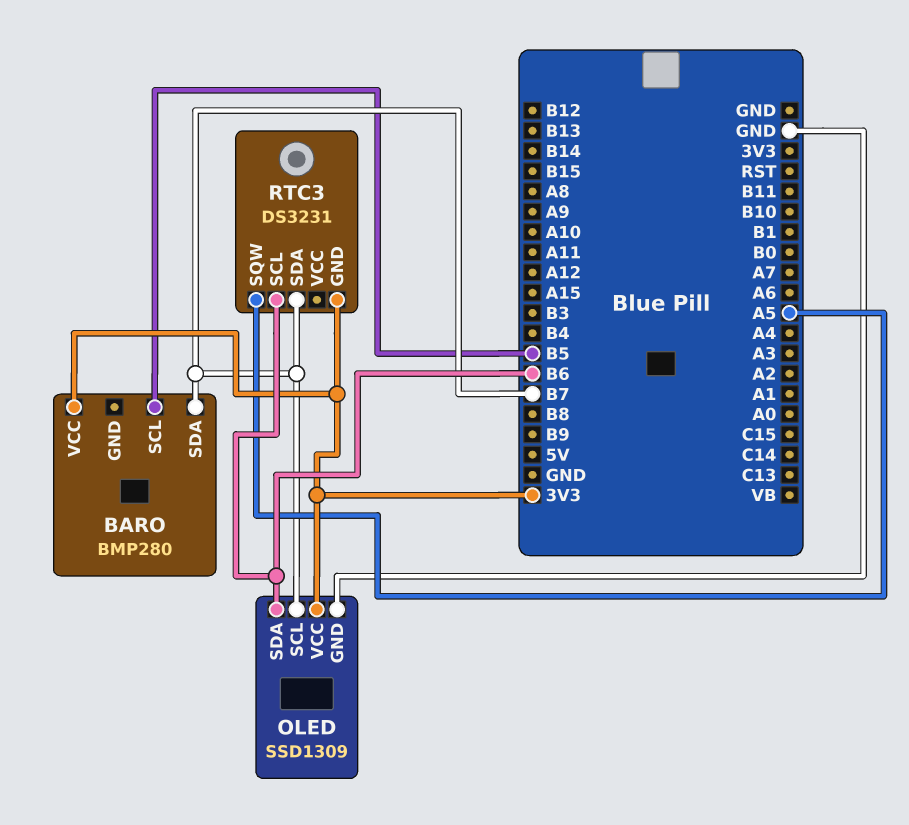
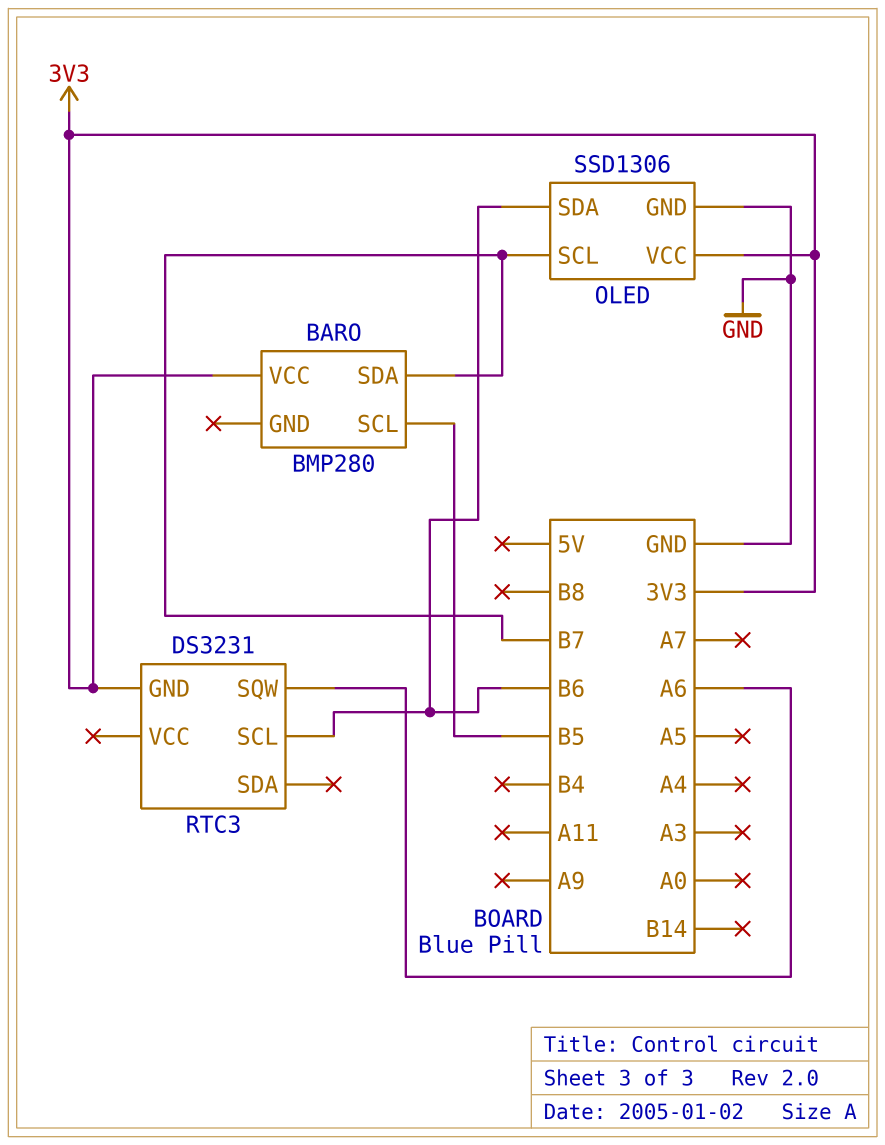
OLED: SSD1309 -> SSD1306
RTC3 pin SDA: B7 -> none
RTC3 pin SQW: A5 -> A6

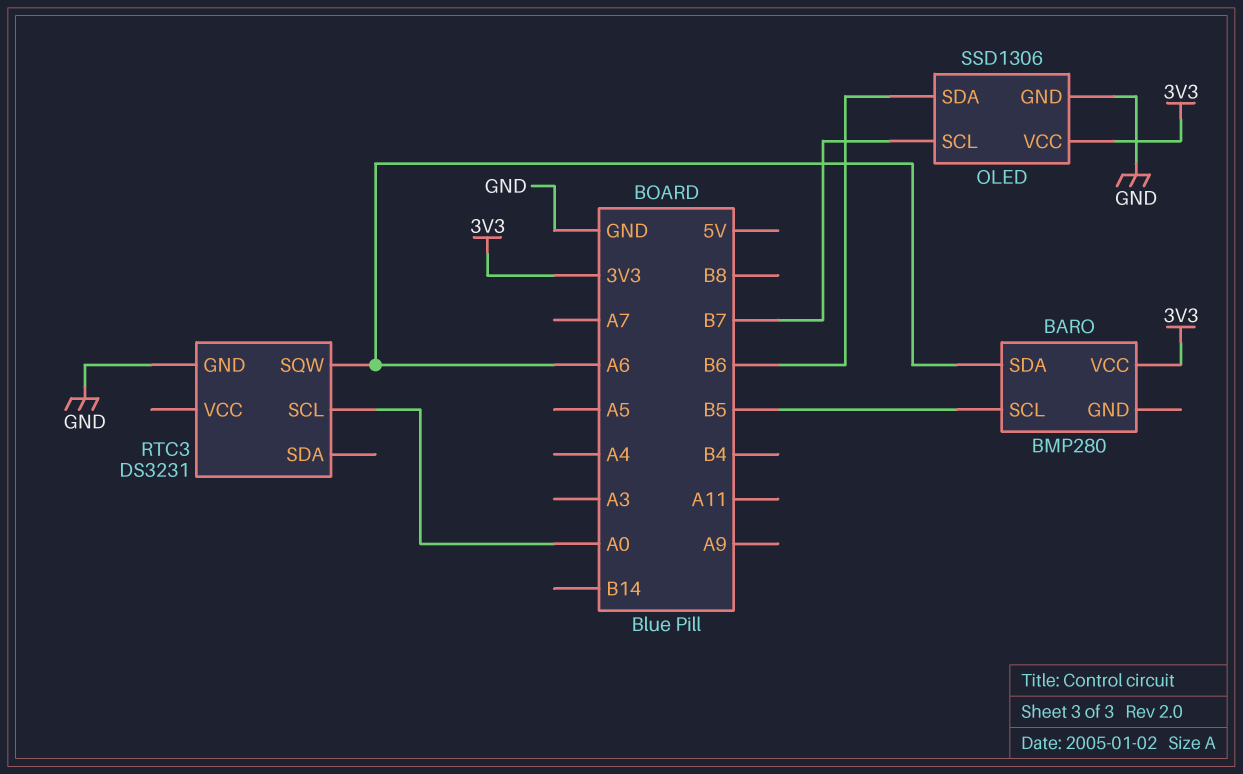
BARO pin SDA: B7 -> A6
RTC3 pin GND: 3V3 -> GND
RTC3 pin SCL: B6 -> A0

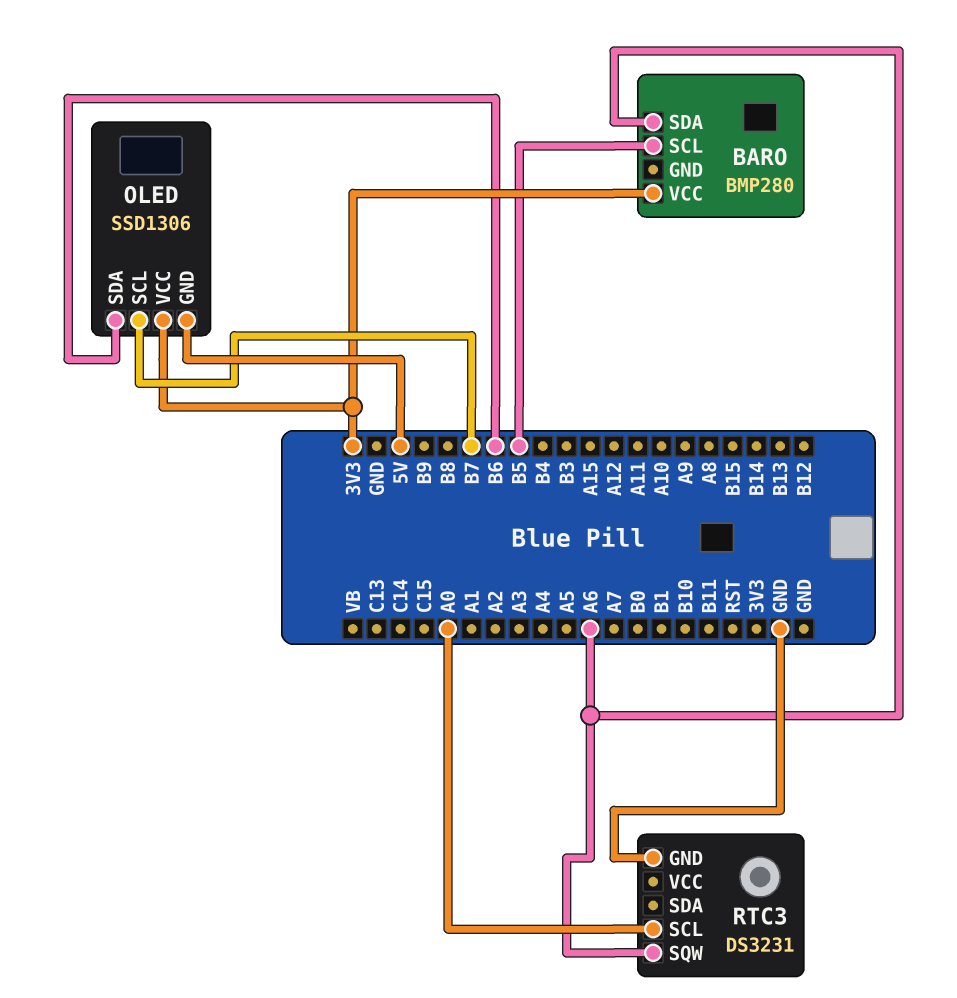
OLED pin GND: GND -> 5V

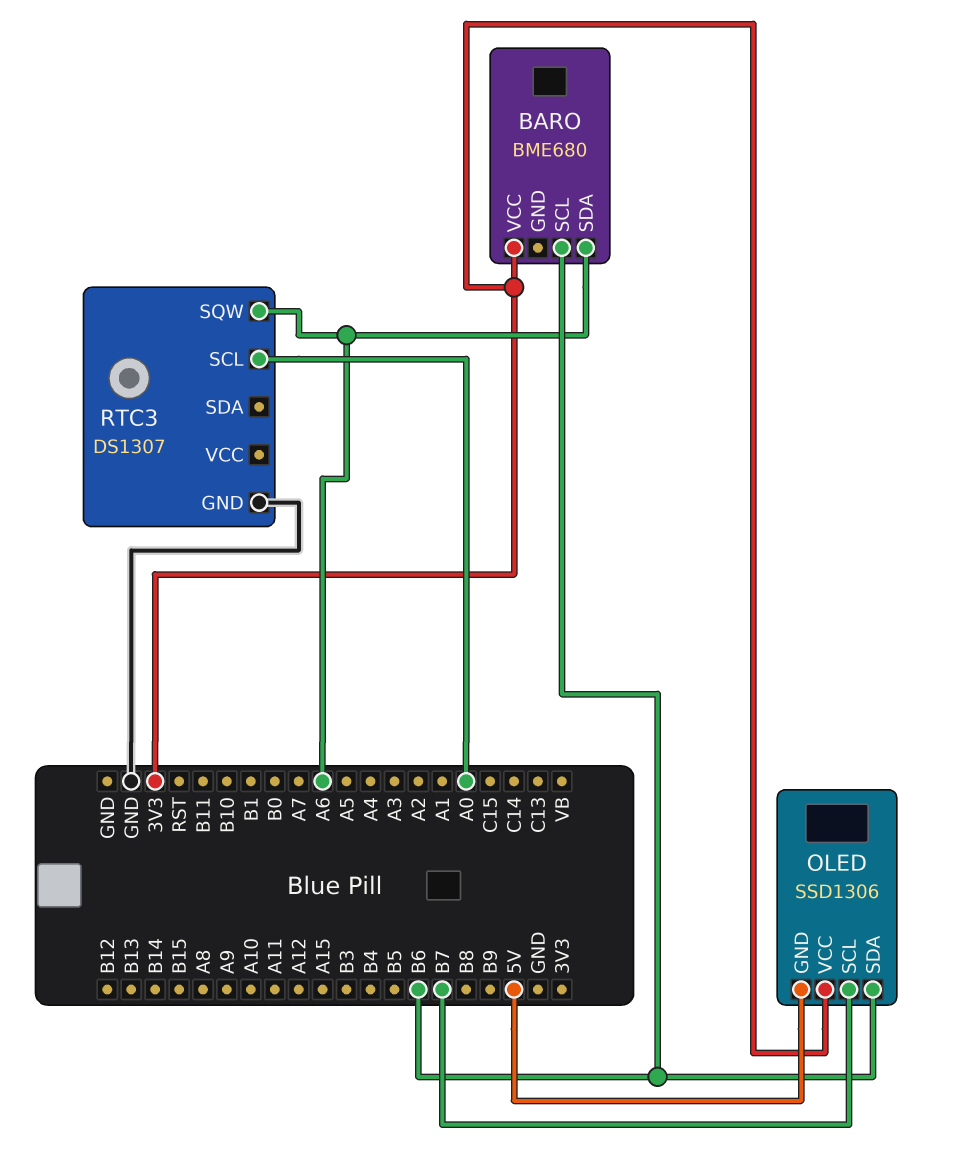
BARO: BMP280 -> BME680
BARO pin SCL: B5 -> B6
RTC3: DS3231 -> DS1307

